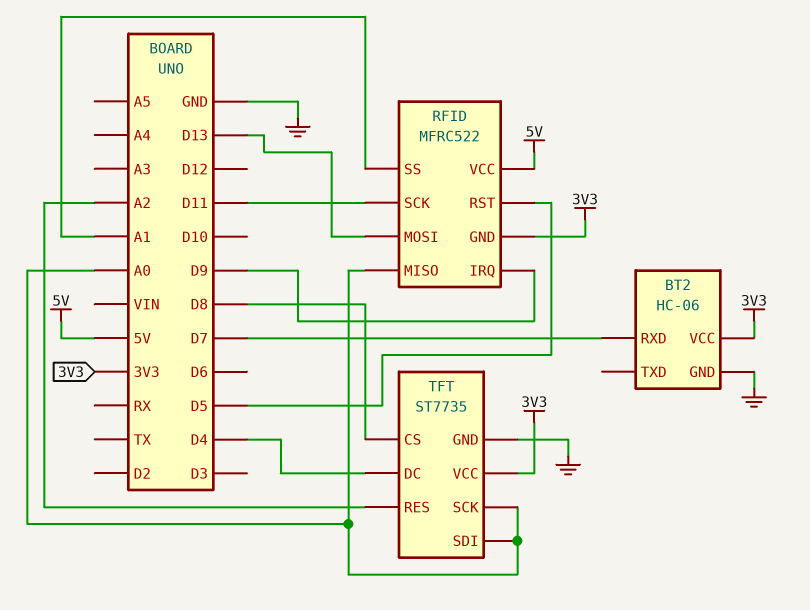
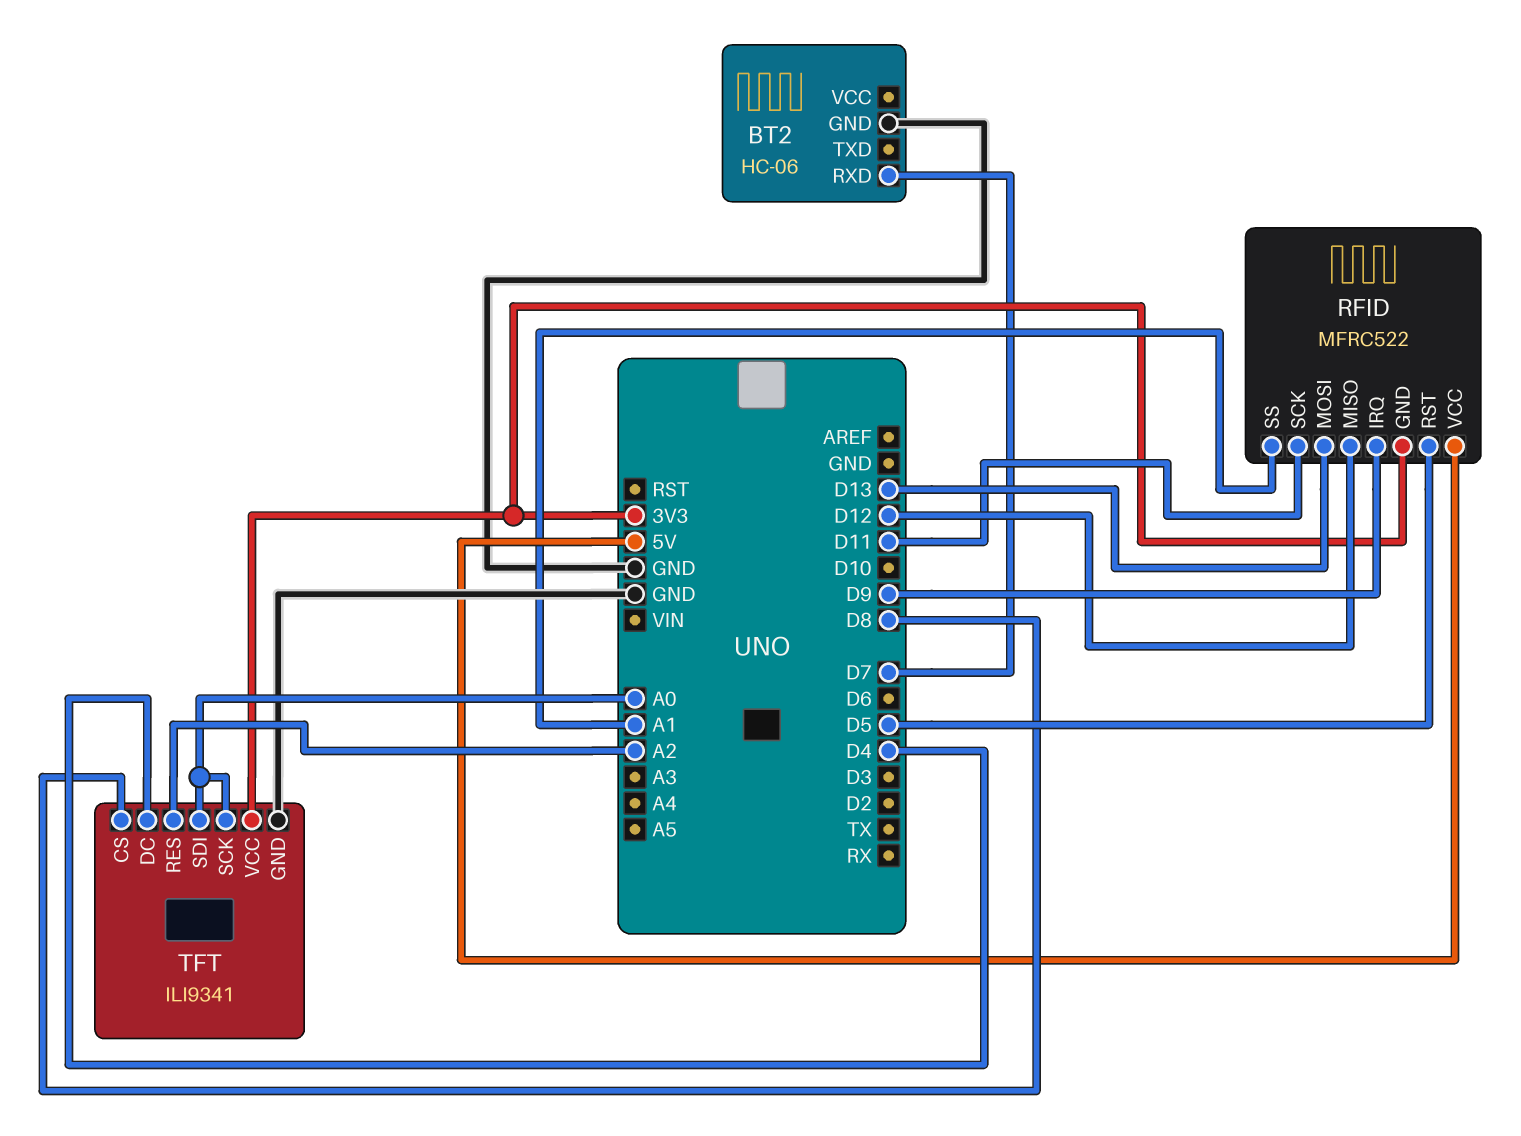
BT2 pin VCC: 3V3 -> none
RFID pin MISO: A0 -> D12
TFT: ST7735 -> ILI9341

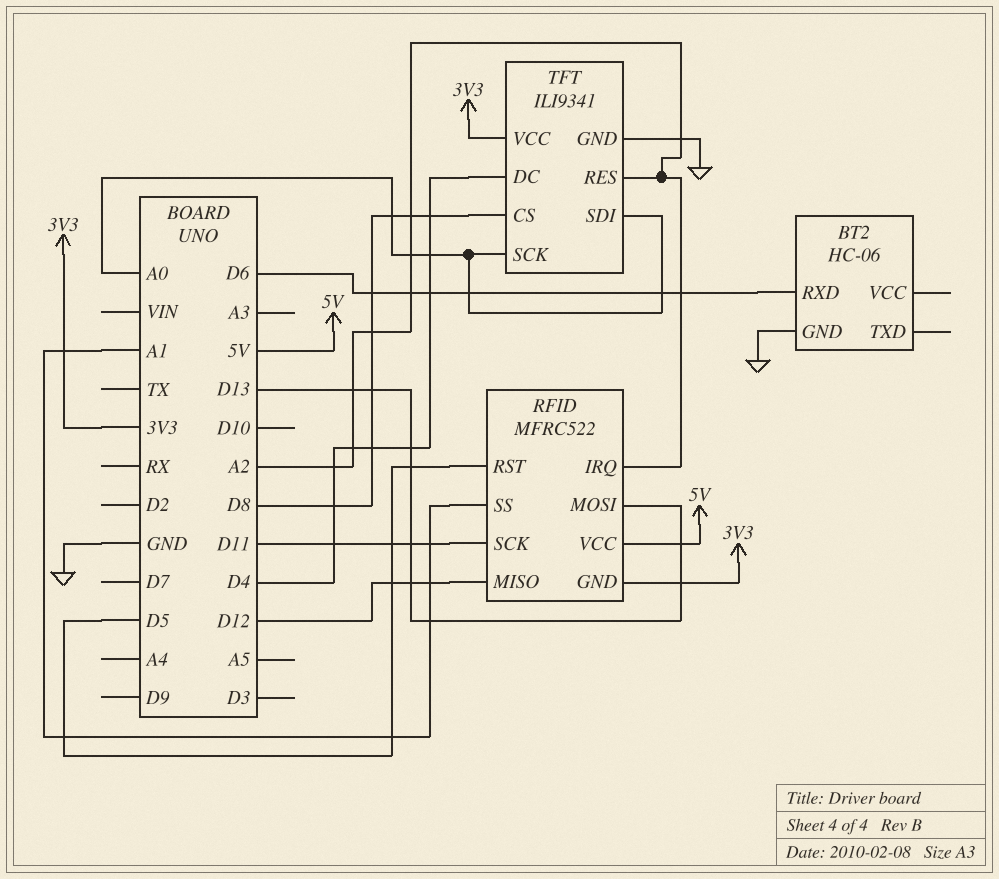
BT2 pin RXD: D7 -> D6
RFID pin IRQ: D9 -> A2

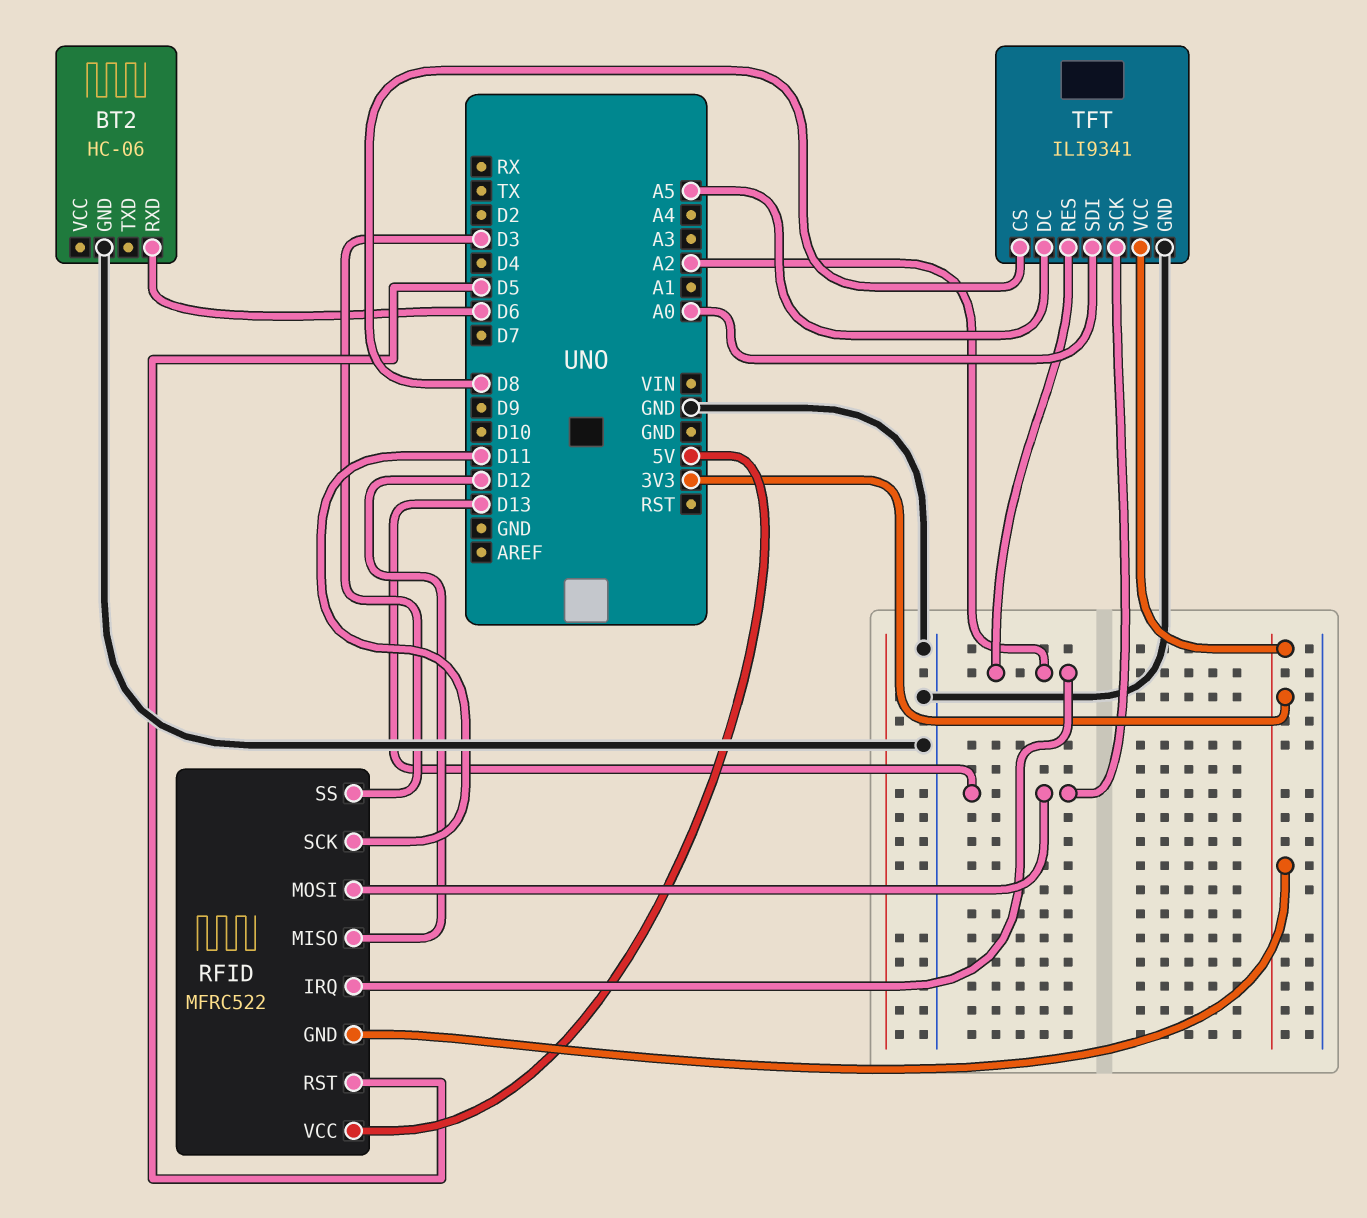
RFID pin SS: A1 -> D3
TFT pin DC: D4 -> A5
TFT pin SCK: A0 -> D13

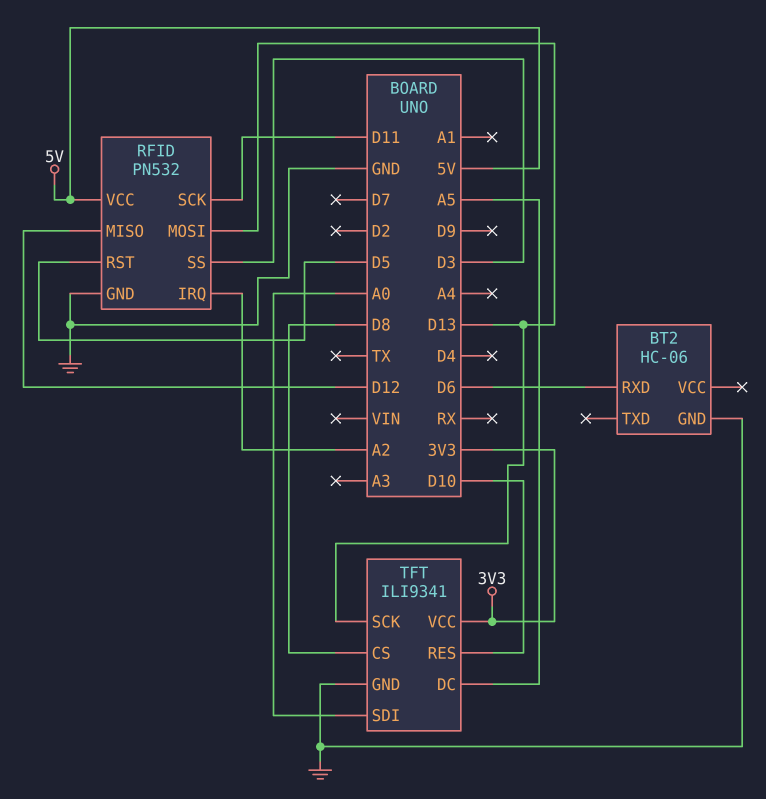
RFID: MFRC522 -> PN532
RFID pin GND: 3V3 -> GND
TFT pin RES: A2 -> D10

